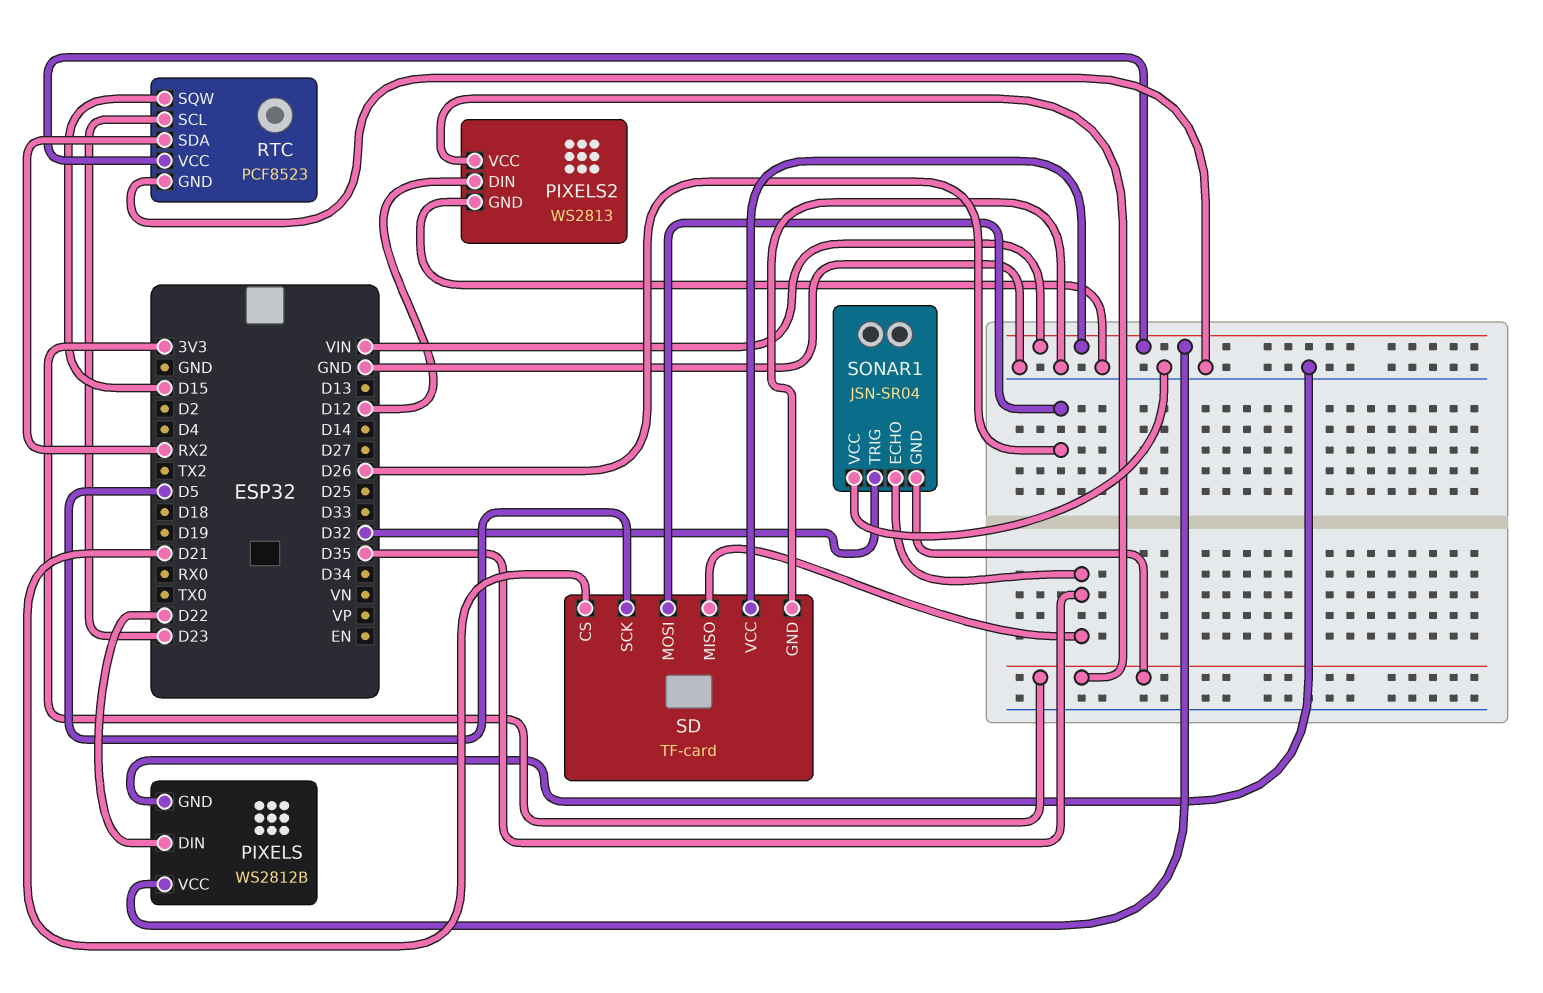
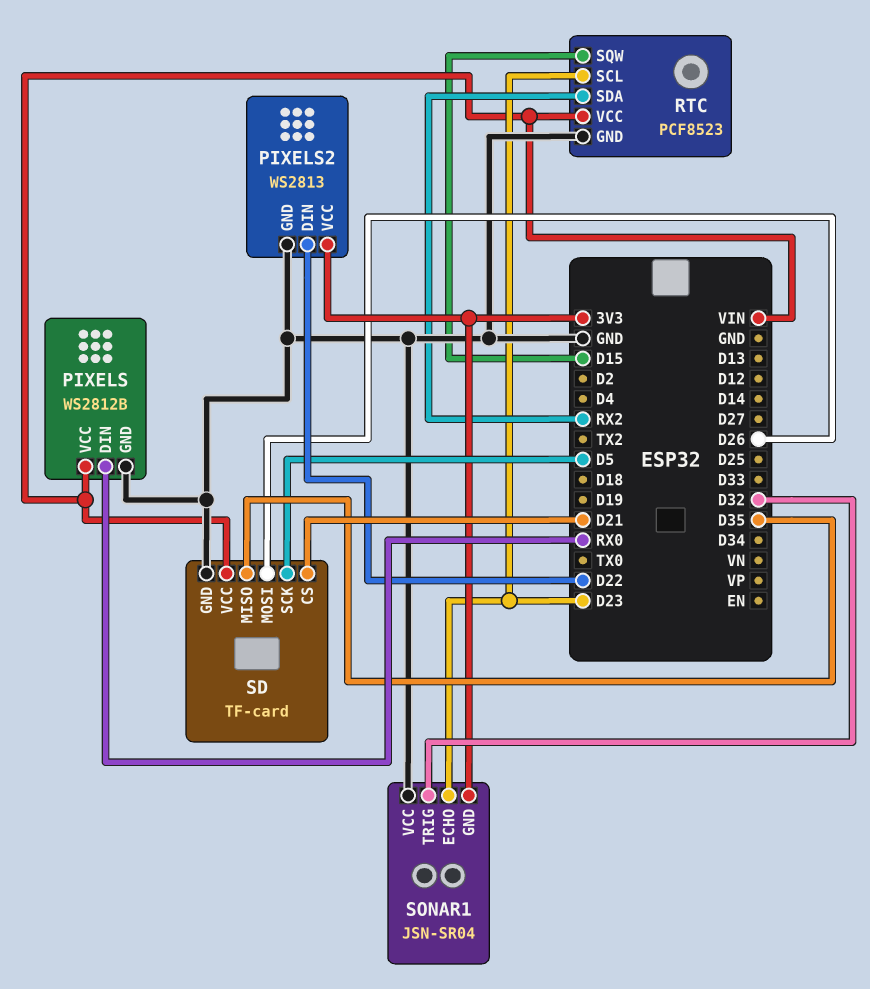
PIXELS pin DIN: D22 -> RX0
PIXELS2 pin DIN: D12 -> D22
SONAR1 pin ECHO: D35 -> D23

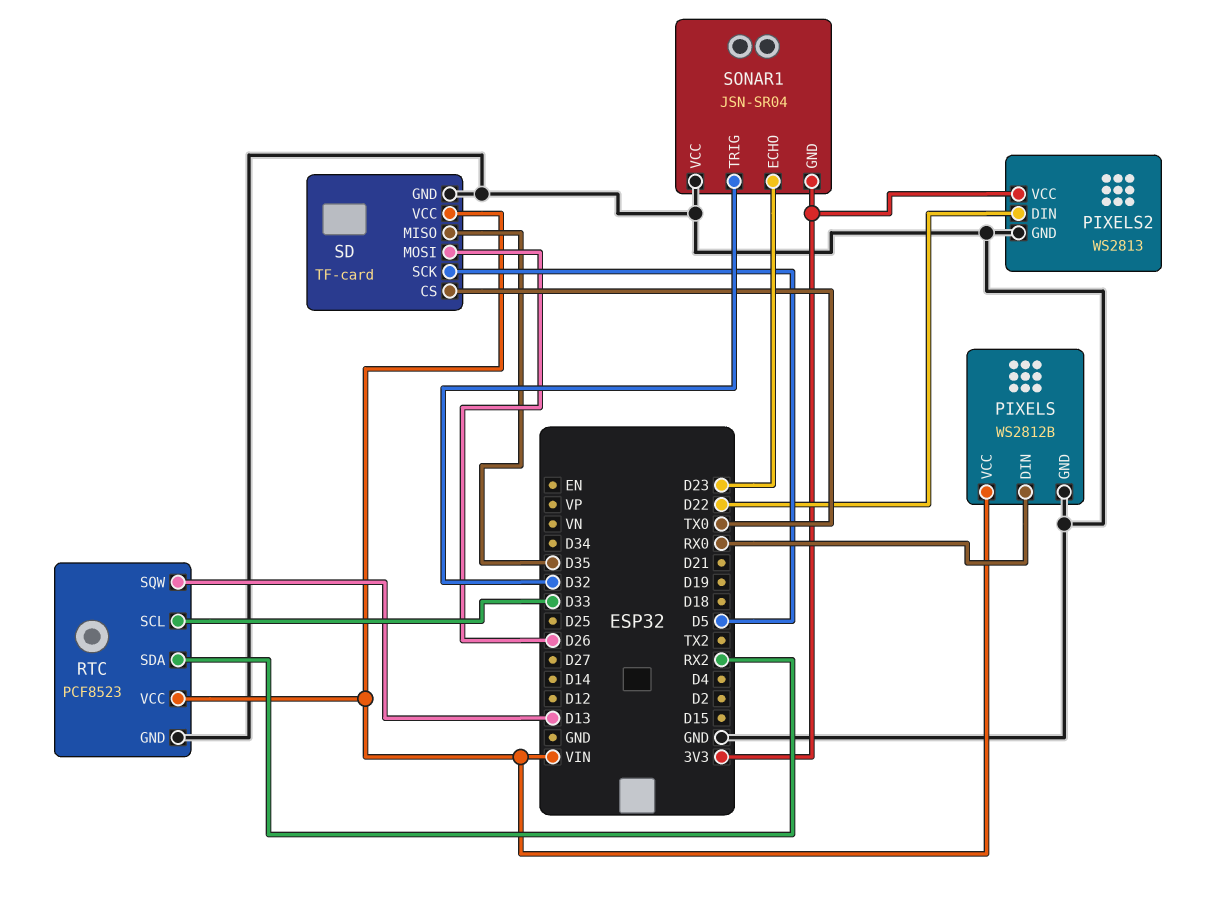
RTC pin SCL: D23 -> D33
RTC pin SQW: D15 -> D13
SD pin CS: D21 -> TX0

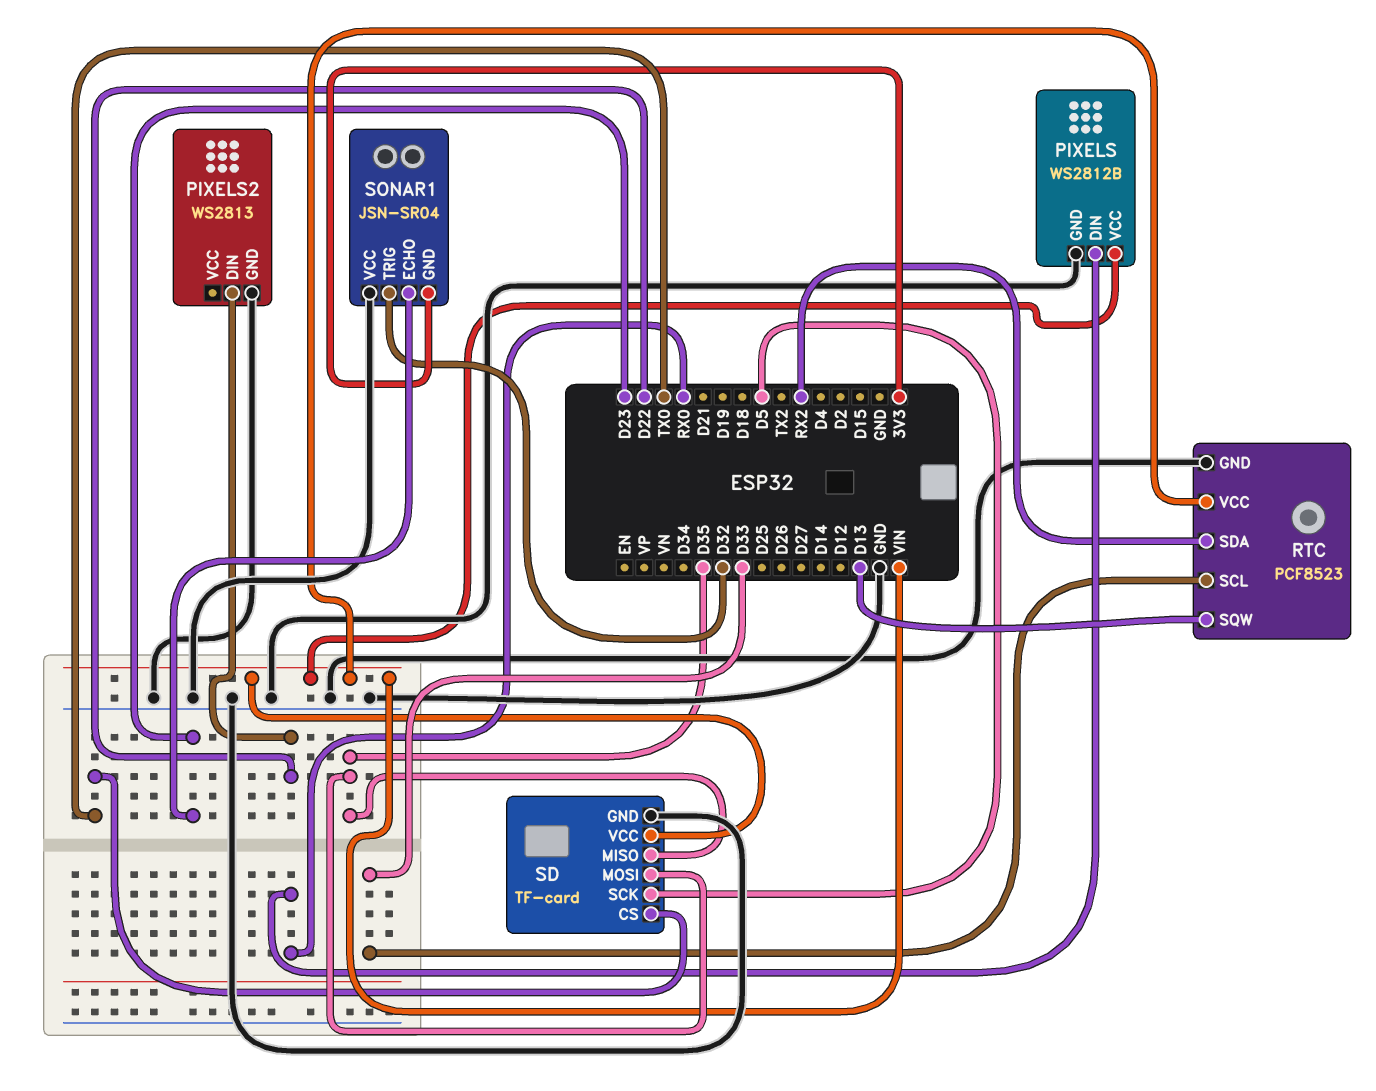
PIXELS2 pin VCC: 3V3 -> none
SD pin MOSI: D26 -> D35

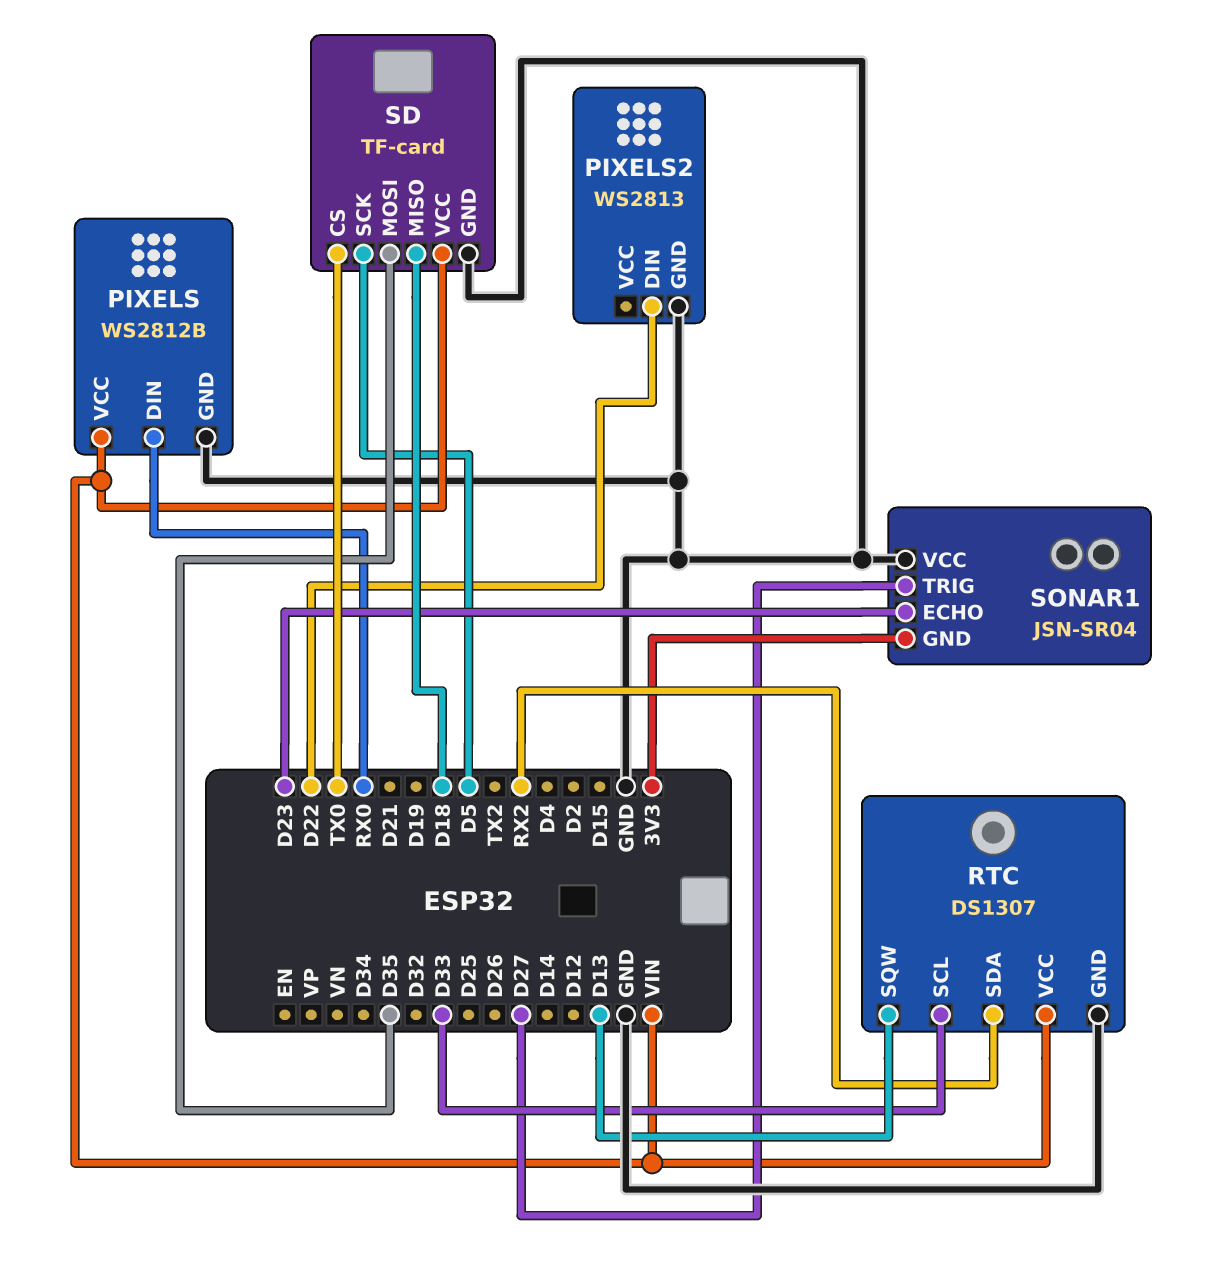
RTC: PCF8523 -> DS1307
SD pin MISO: D35 -> D18
SONAR1 pin TRIG: D32 -> D27

